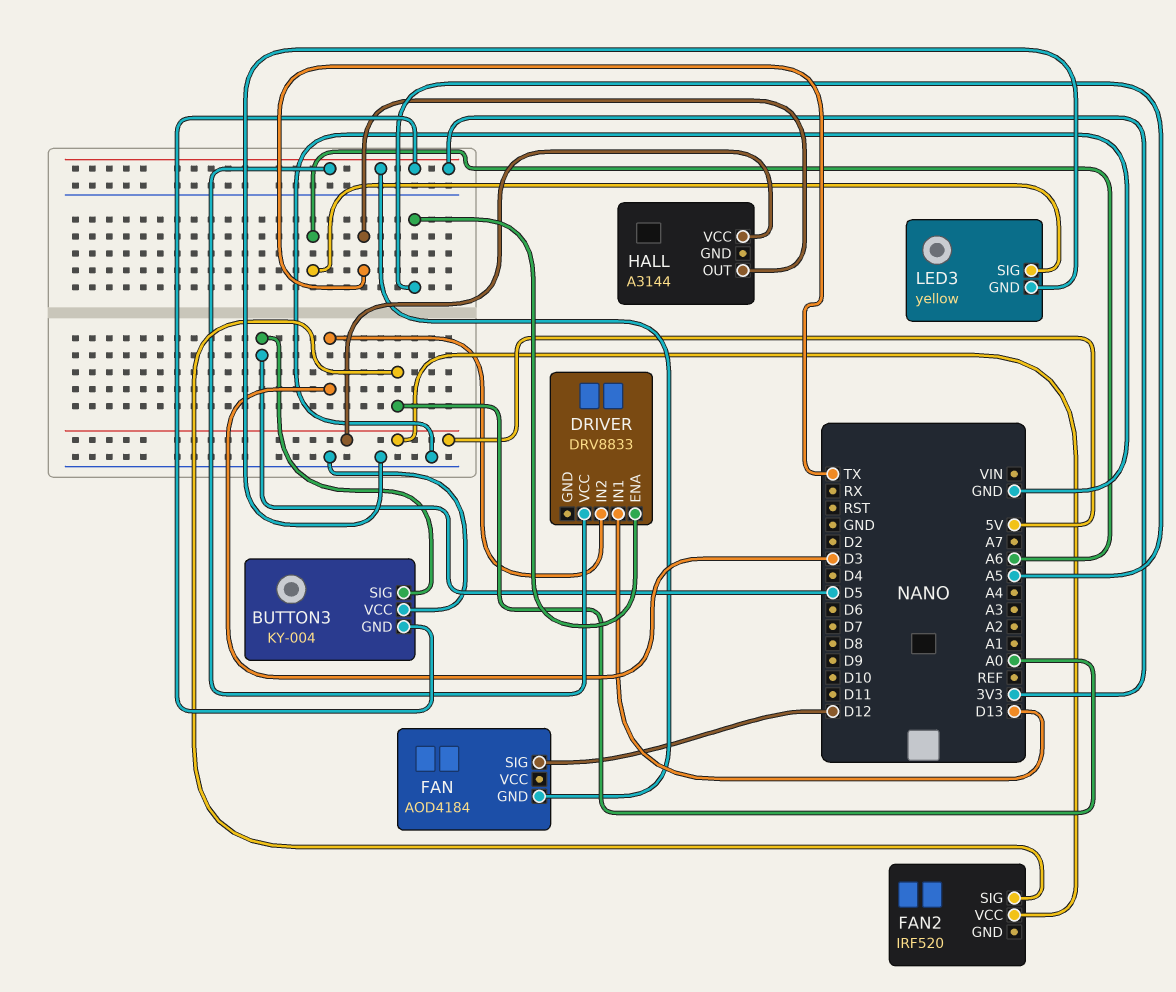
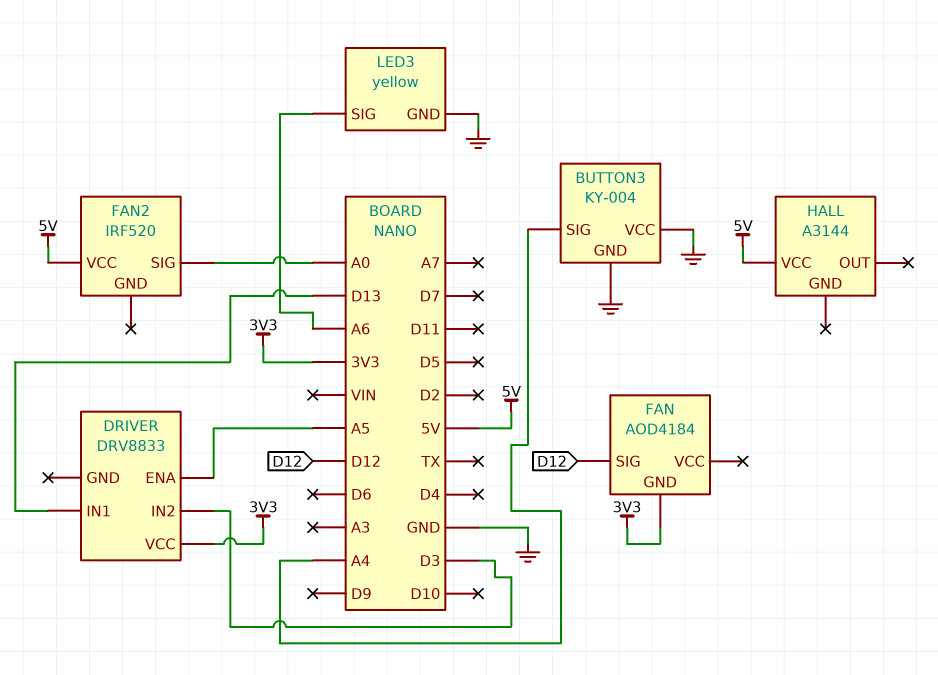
BUTTON3 pin GND: 3V3 -> GND
BUTTON3 pin SIG: D5 -> A4
HALL pin OUT: TX -> none

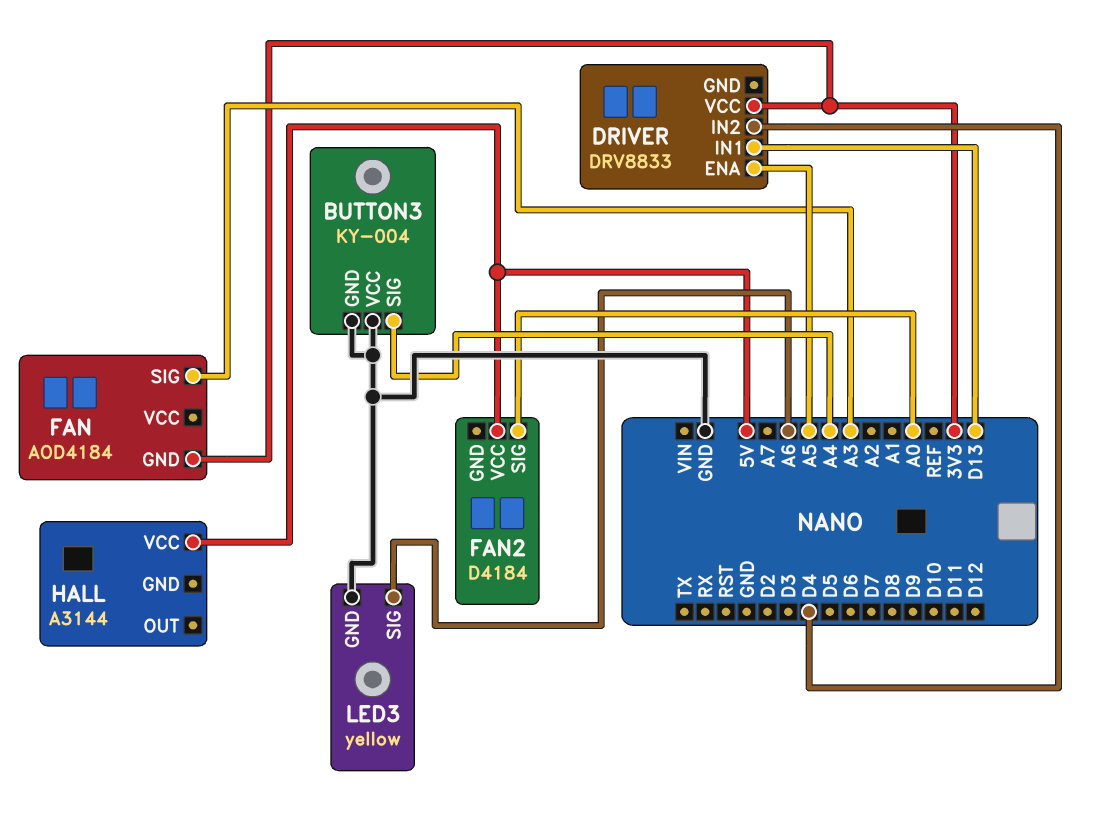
DRIVER pin IN2: D3 -> D4
FAN pin SIG: D12 -> A3
FAN2: IRF520 -> D4184

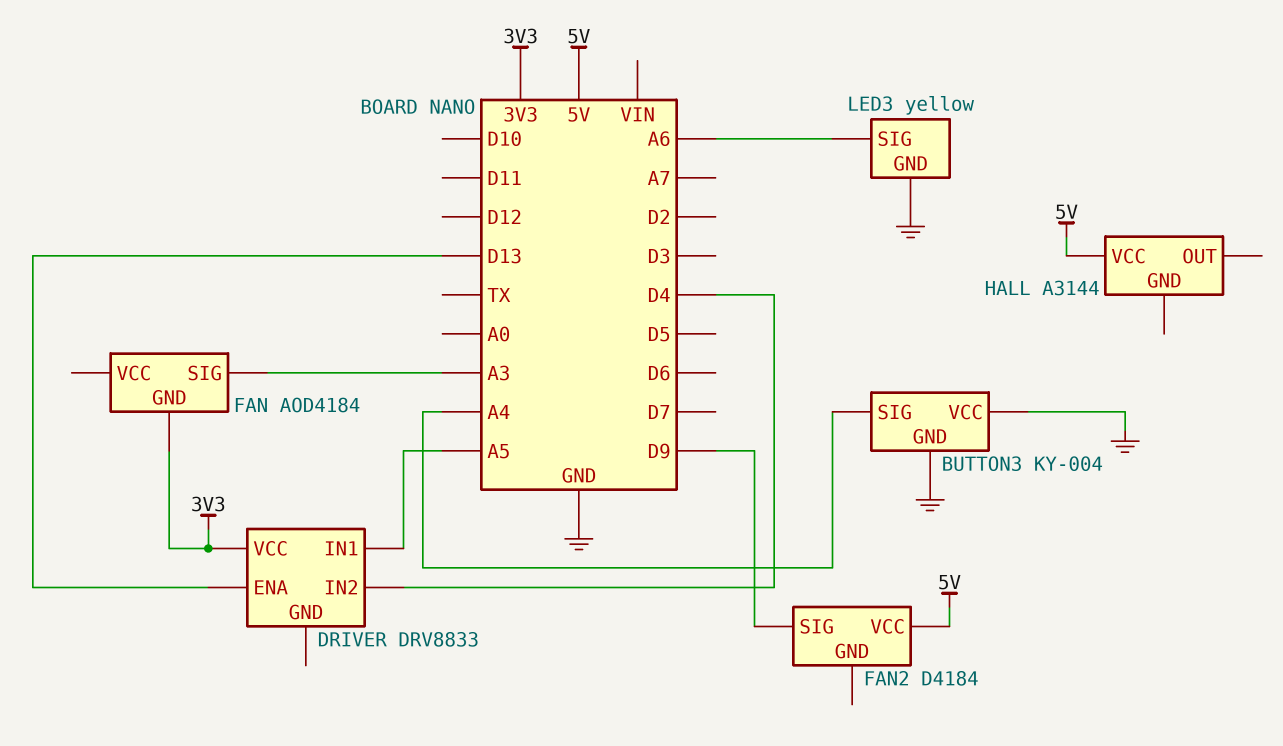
DRIVER pin ENA: A5 -> D13
DRIVER pin IN1: D13 -> A5
FAN2 pin SIG: A0 -> D9

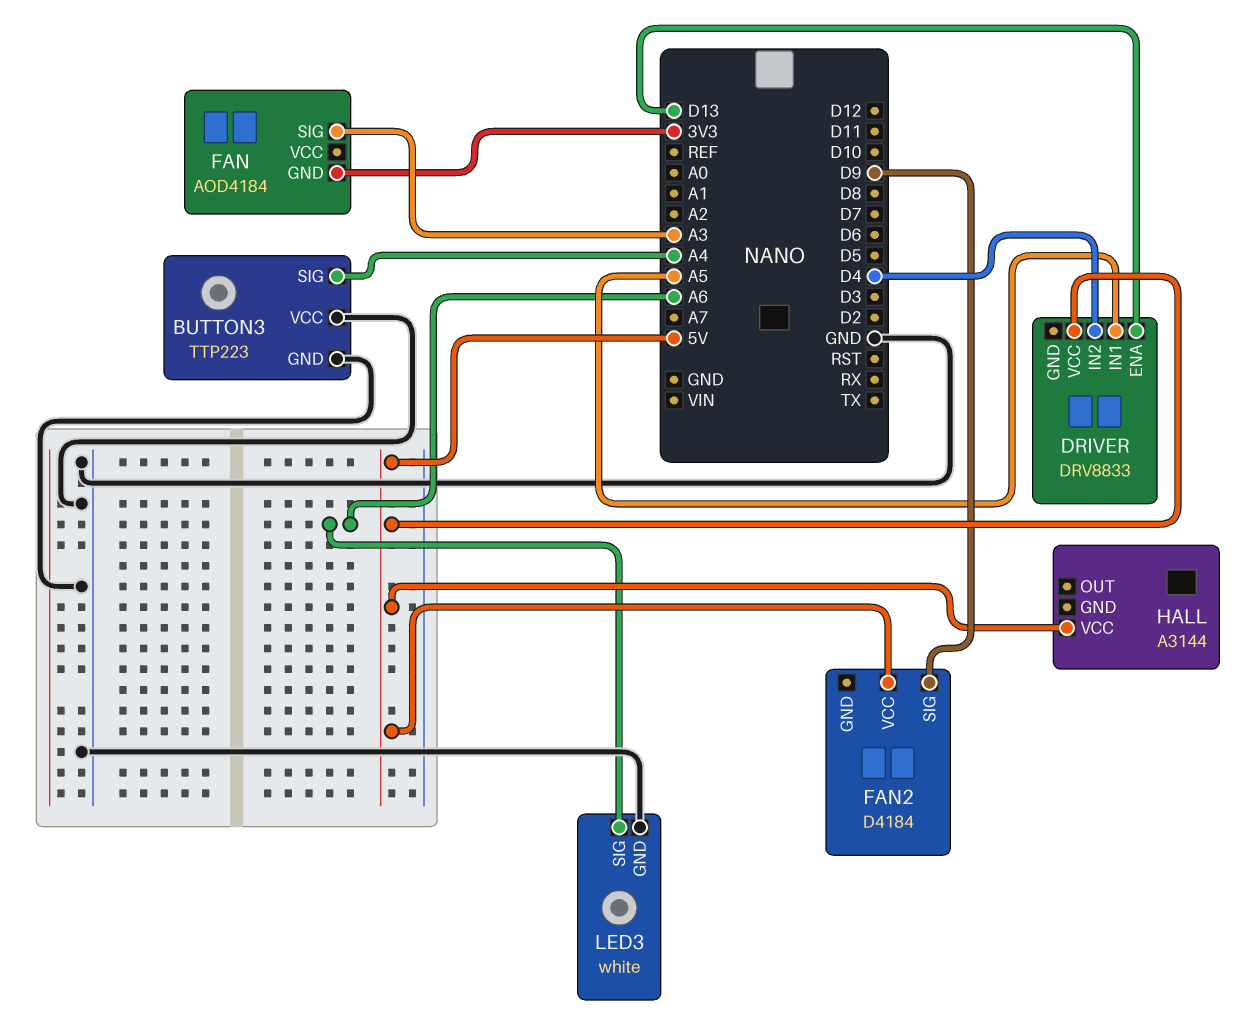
BUTTON3: KY-004 -> TTP223
DRIVER pin VCC: 3V3 -> 5V
LED3: yellow -> white

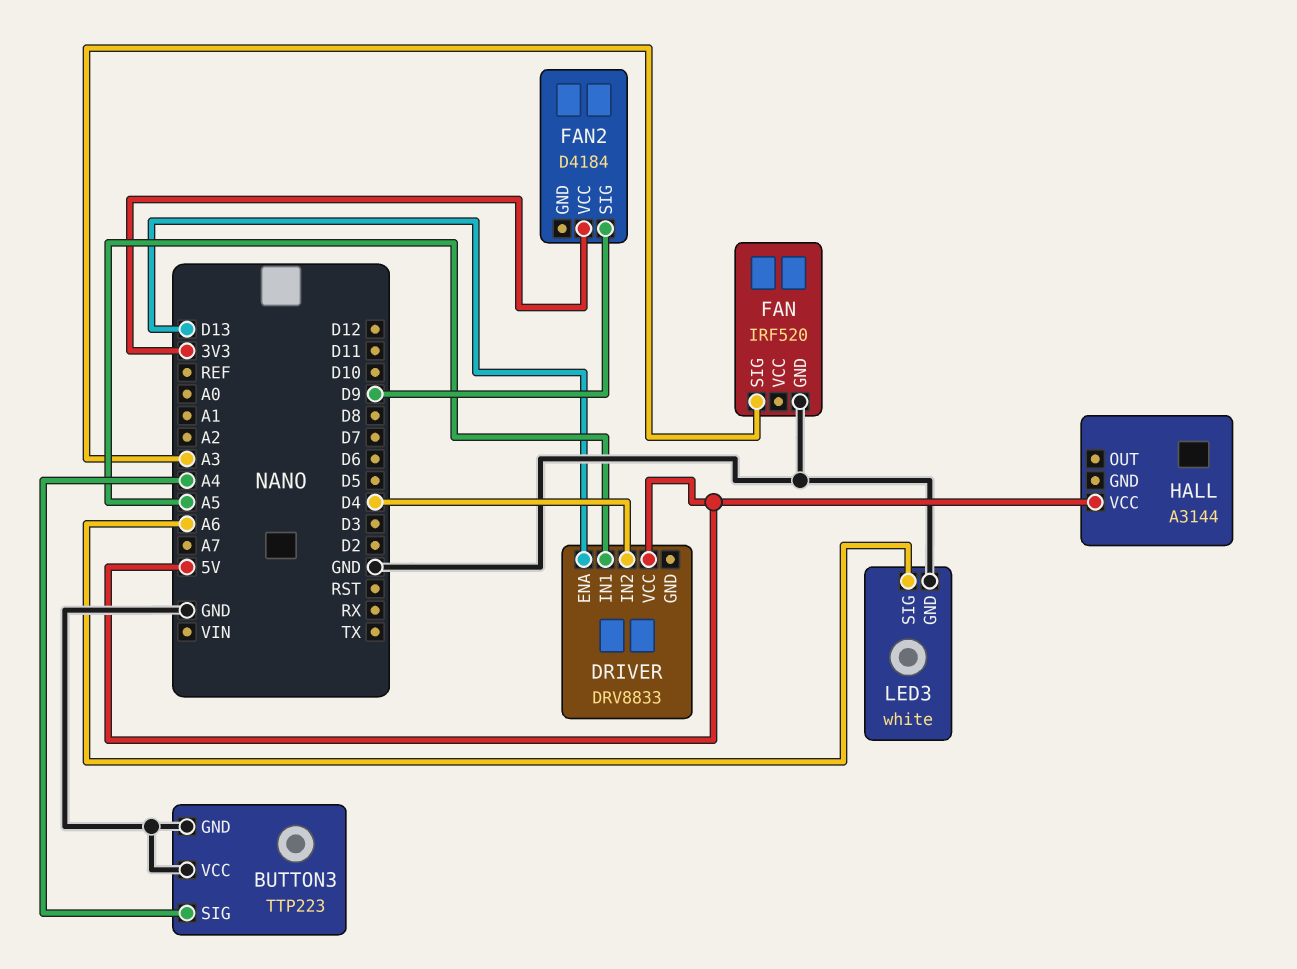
FAN: AOD4184 -> IRF520
FAN pin GND: 3V3 -> GND
FAN2 pin VCC: 5V -> 3V3

